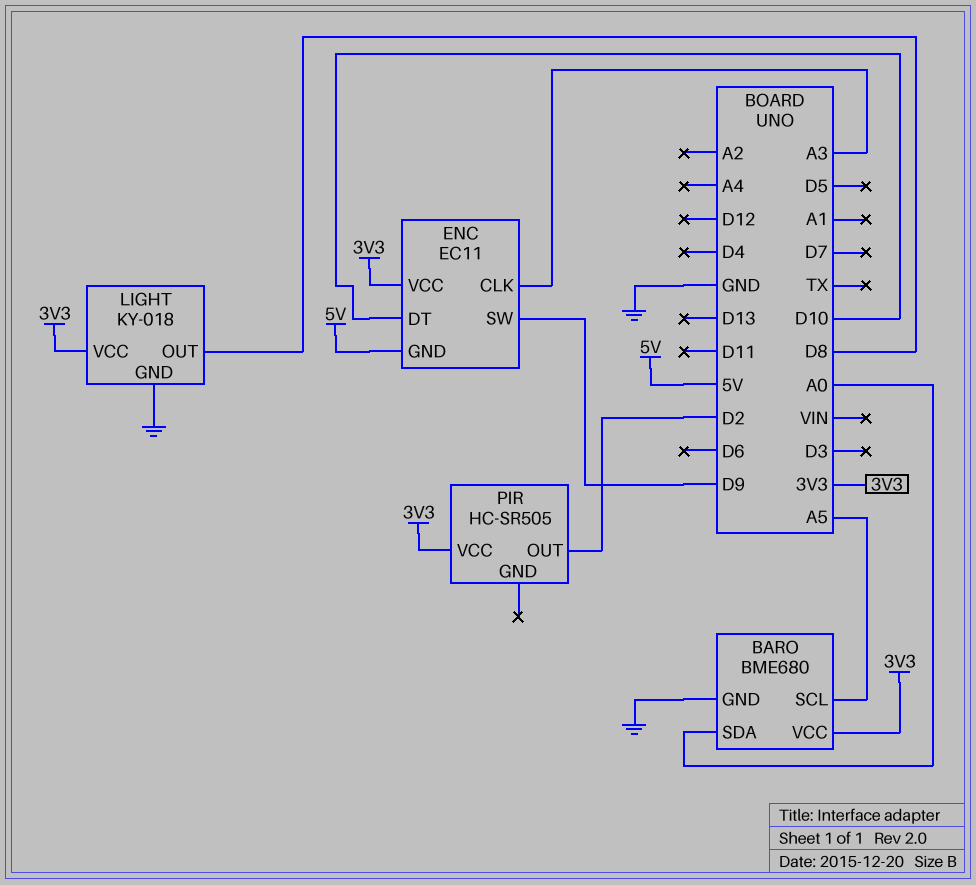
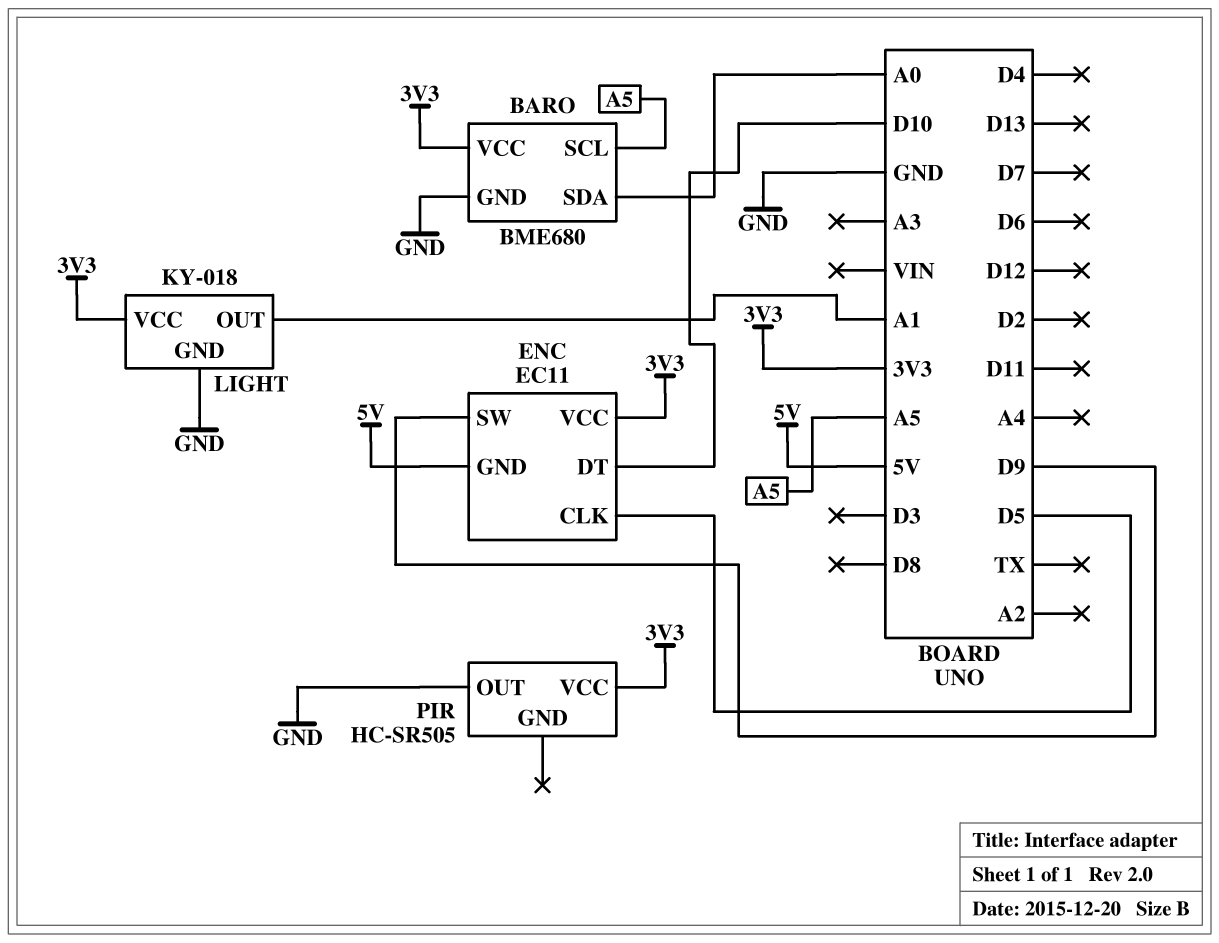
ENC pin CLK: A3 -> D5
LIGHT pin OUT: D8 -> A1
PIR pin OUT: D2 -> GND

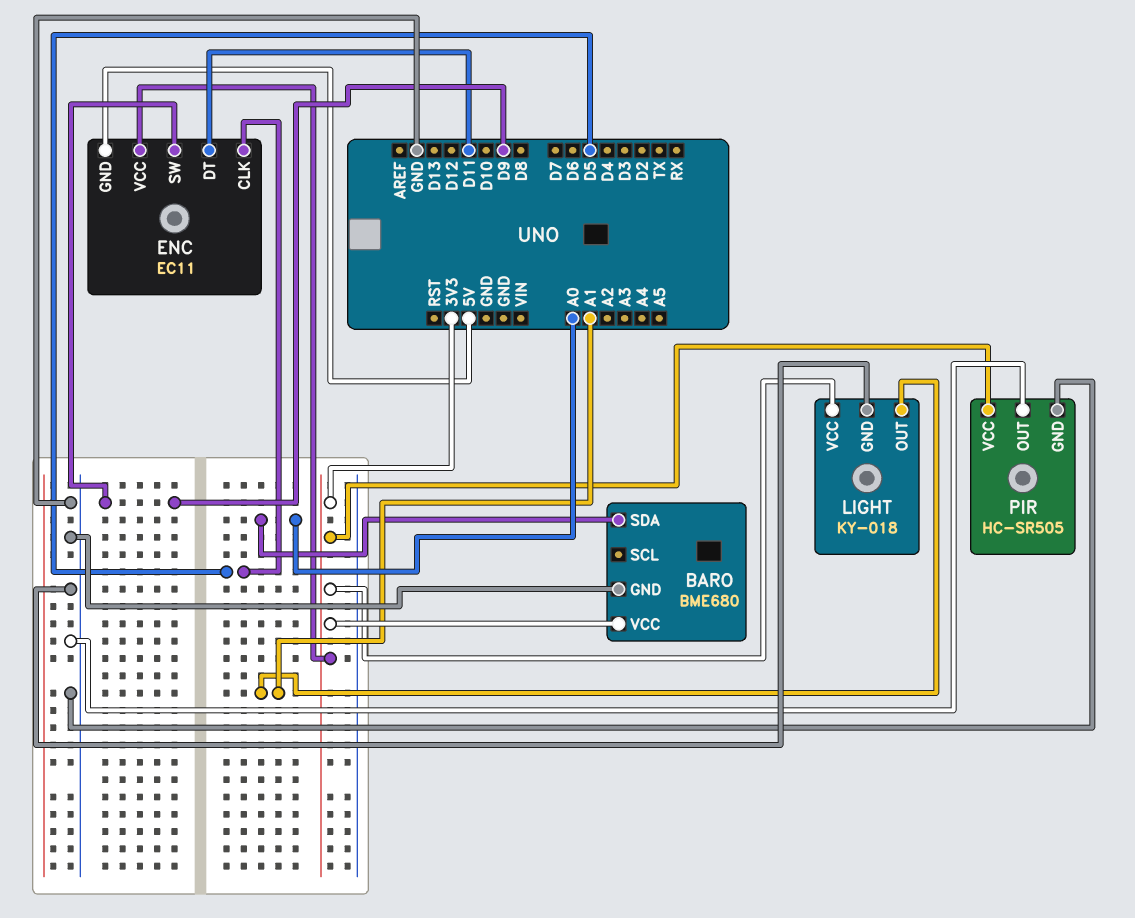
BARO pin SCL: A5 -> none
ENC pin DT: D10 -> D11
PIR pin GND: none -> GND

